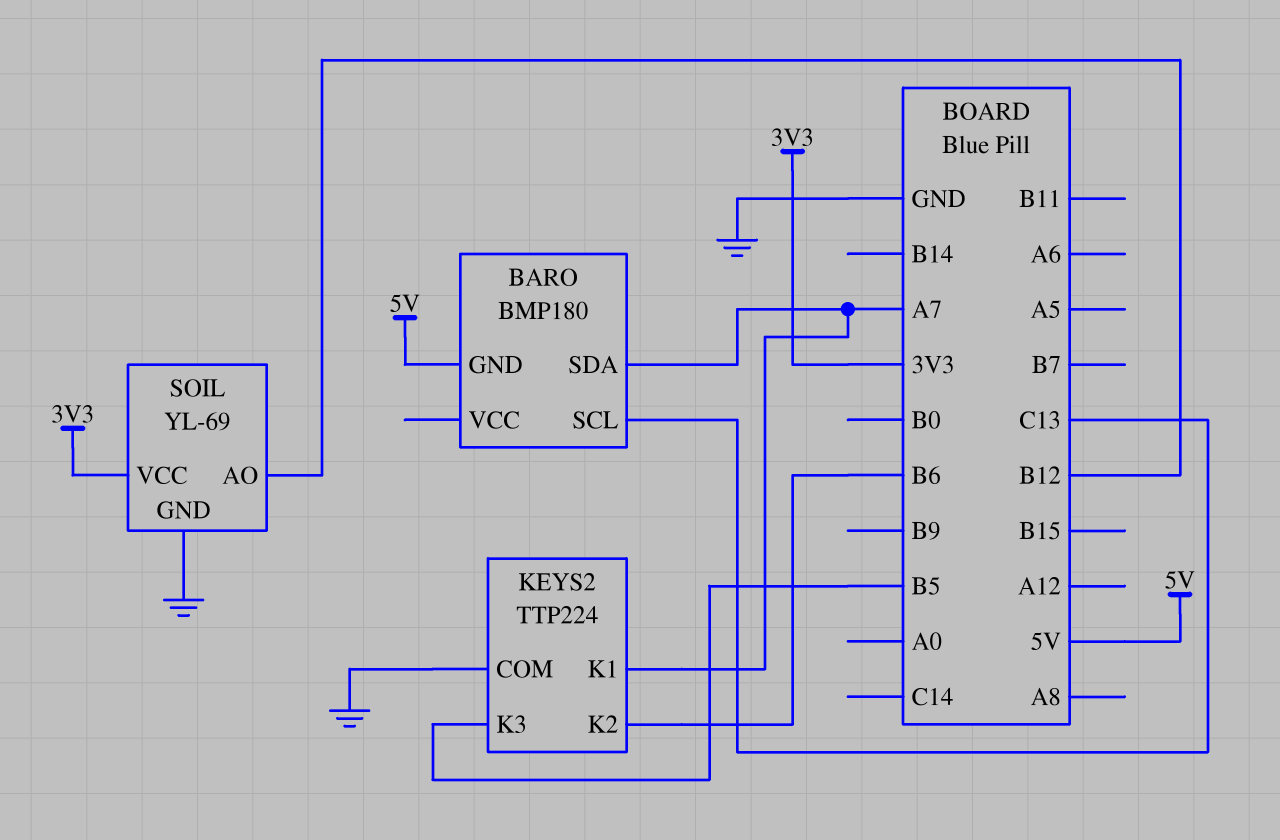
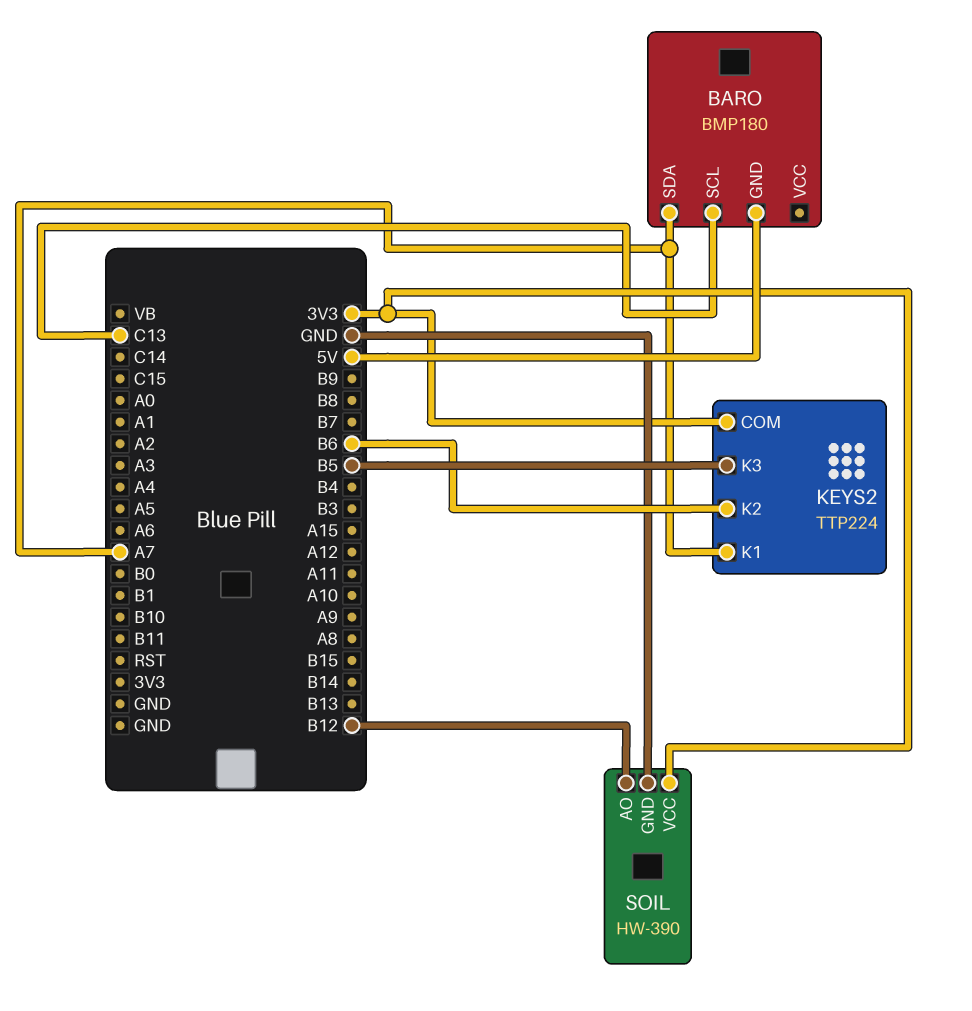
KEYS2 pin COM: GND -> 3V3
SOIL: YL-69 -> HW-390

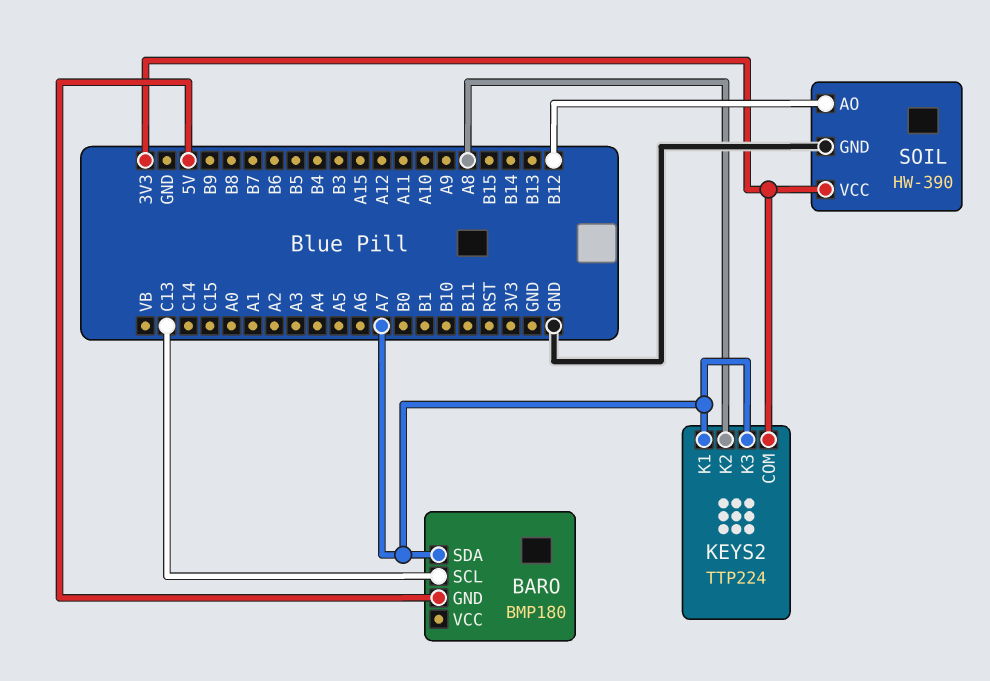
KEYS2 pin K2: B6 -> A8
KEYS2 pin K3: B5 -> A7

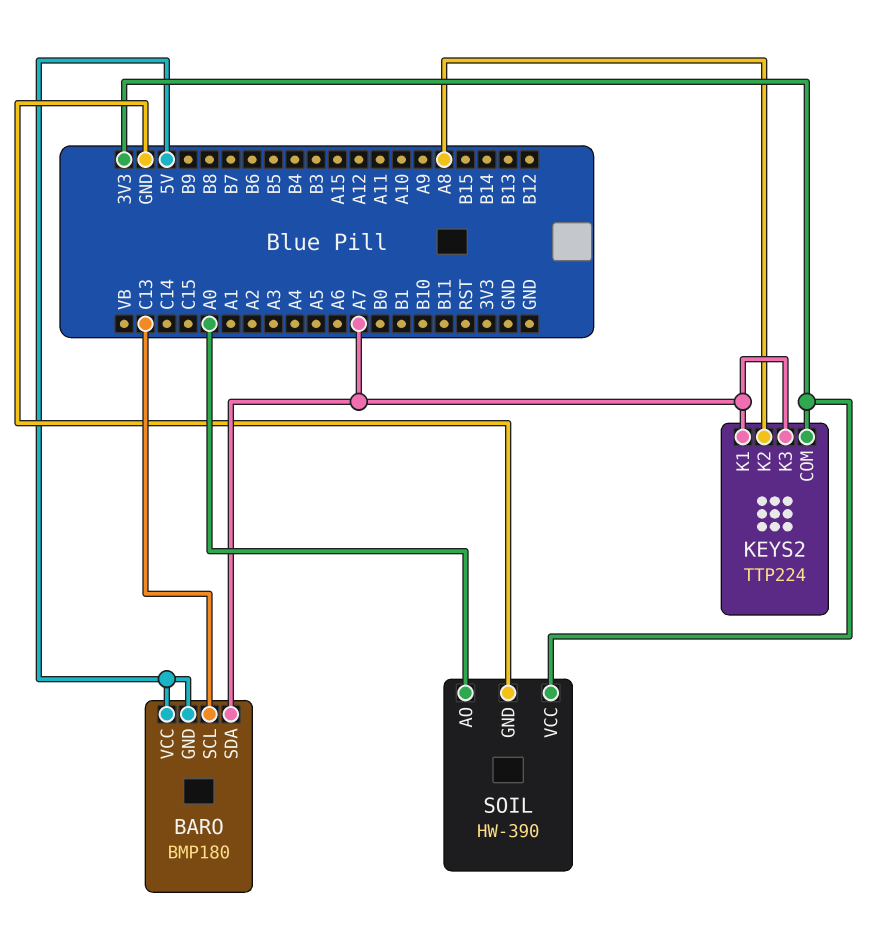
BARO pin VCC: none -> 5V
SOIL pin AO: B12 -> A0

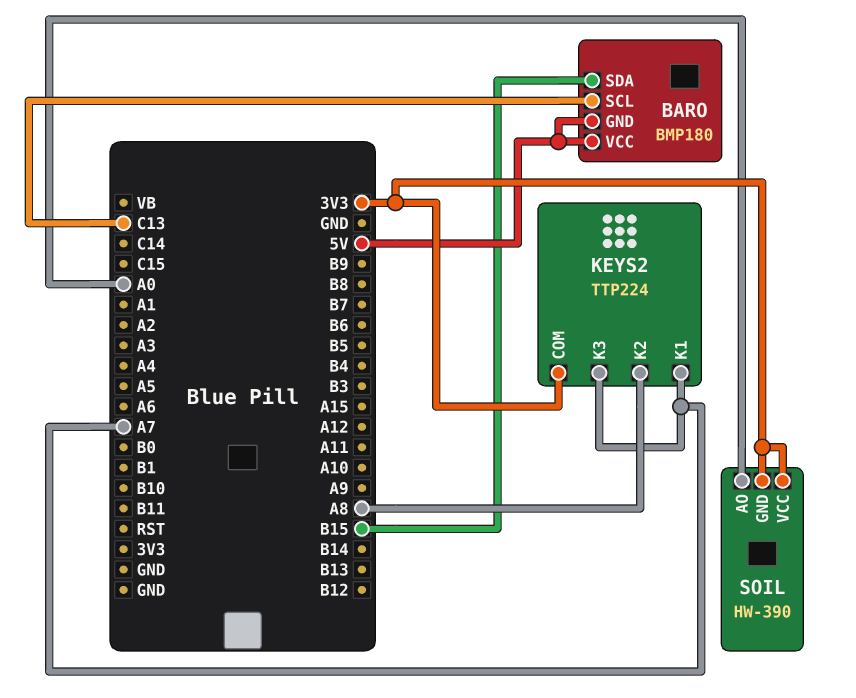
BARO pin SDA: A7 -> B15
SOIL pin GND: GND -> 3V3

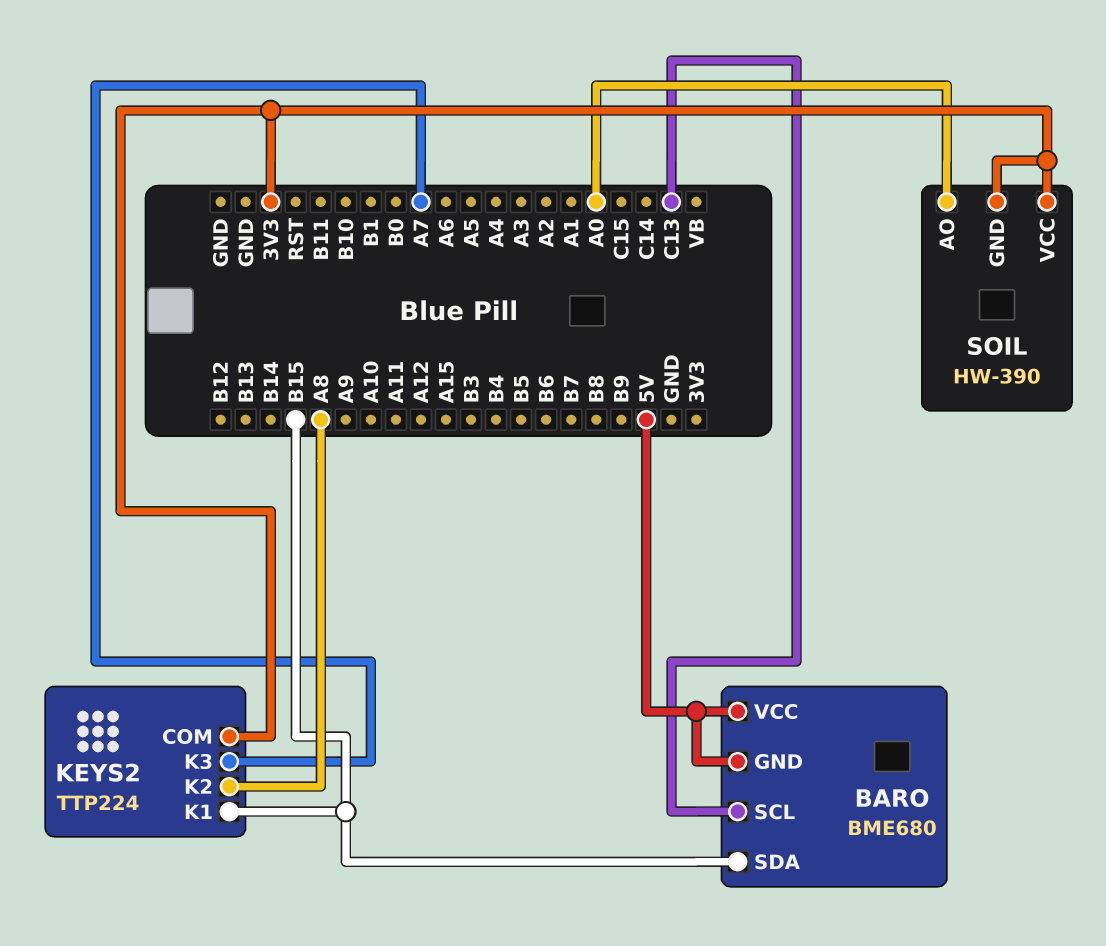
BARO: BMP180 -> BME680
KEYS2 pin K1: A7 -> B15

